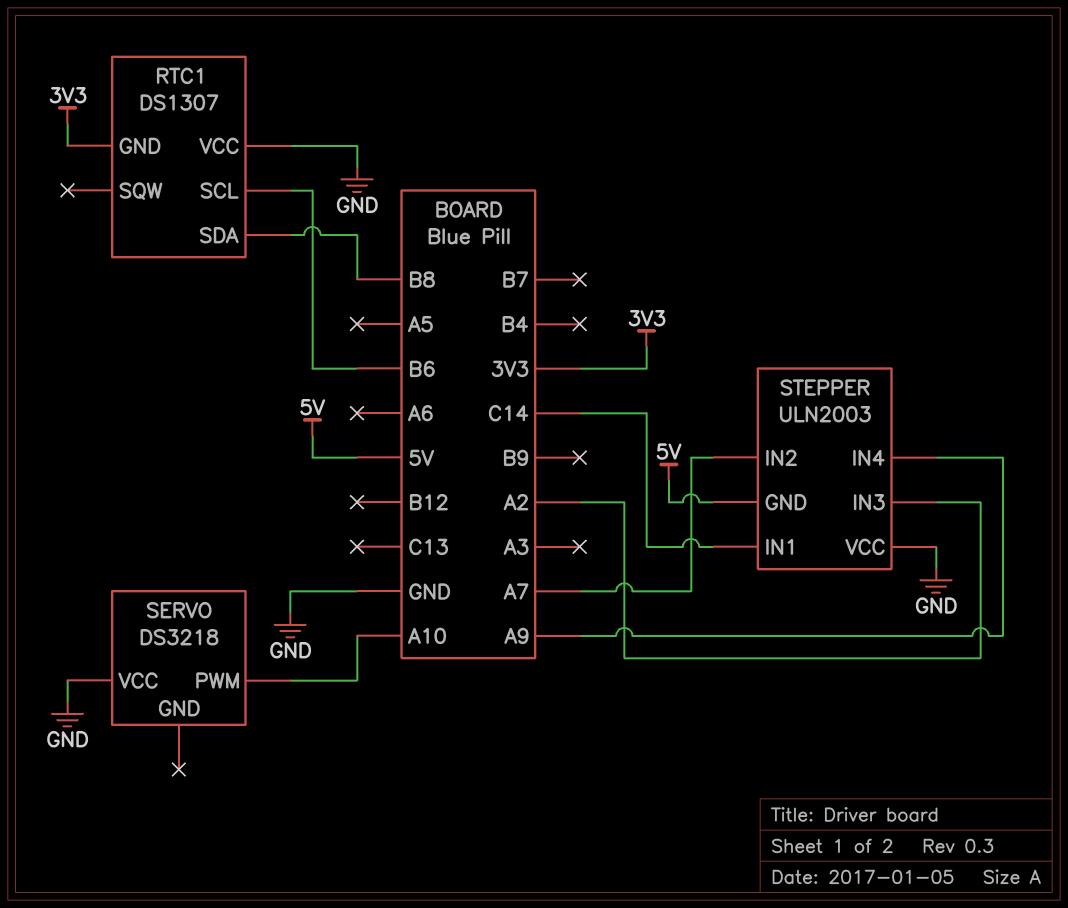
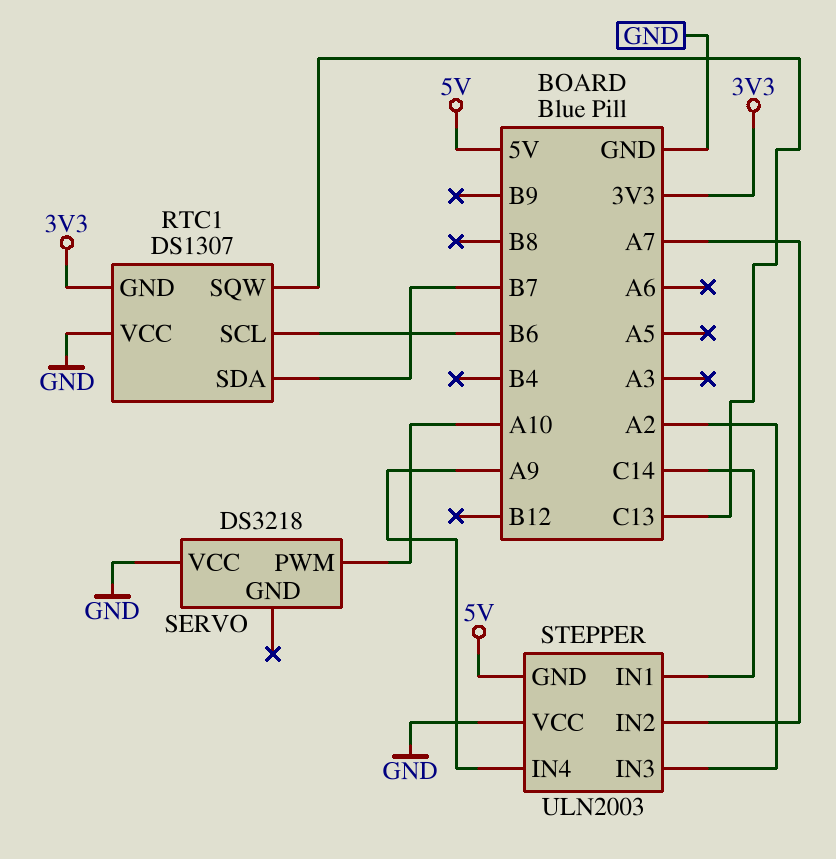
RTC1 pin SDA: B8 -> B7
RTC1 pin SQW: none -> C13

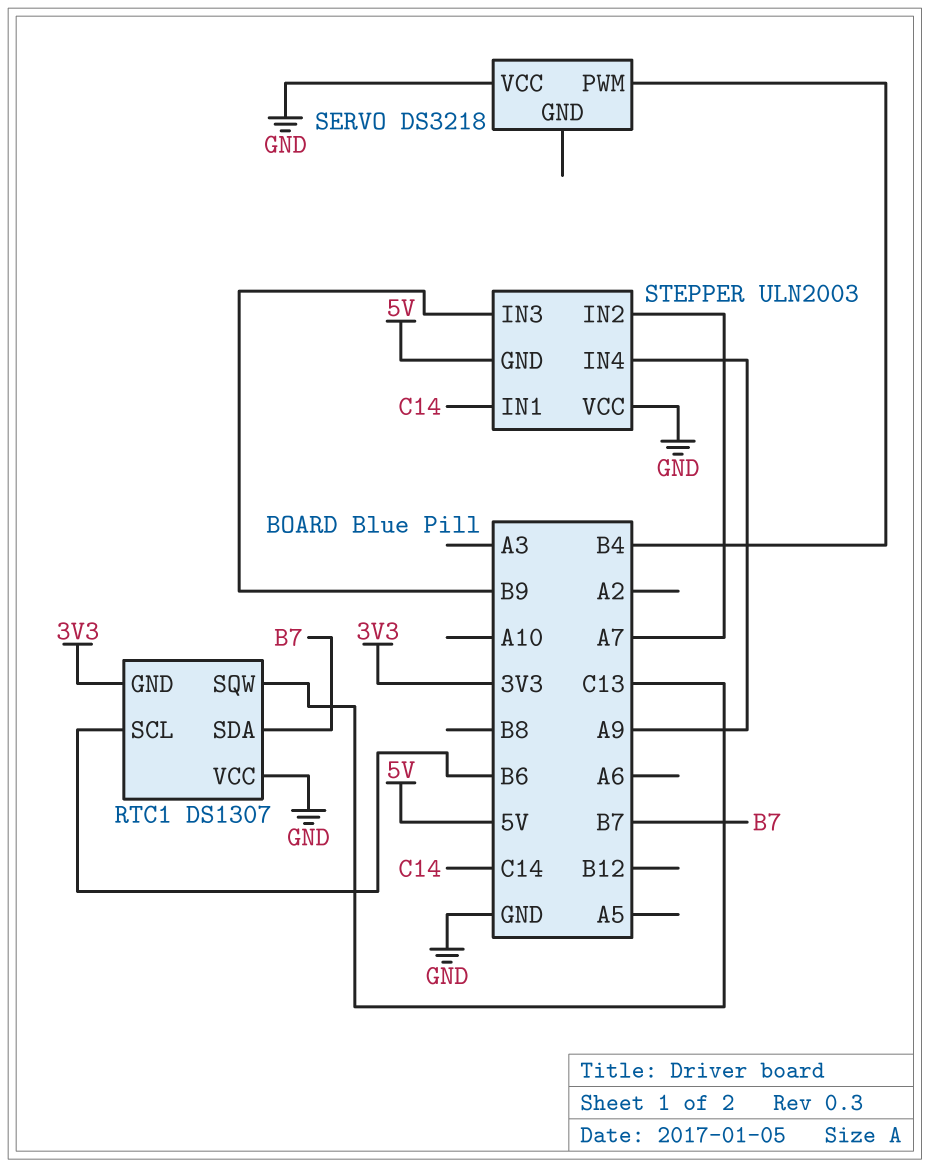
SERVO pin PWM: A10 -> B4
STEPPER pin IN3: A2 -> B9

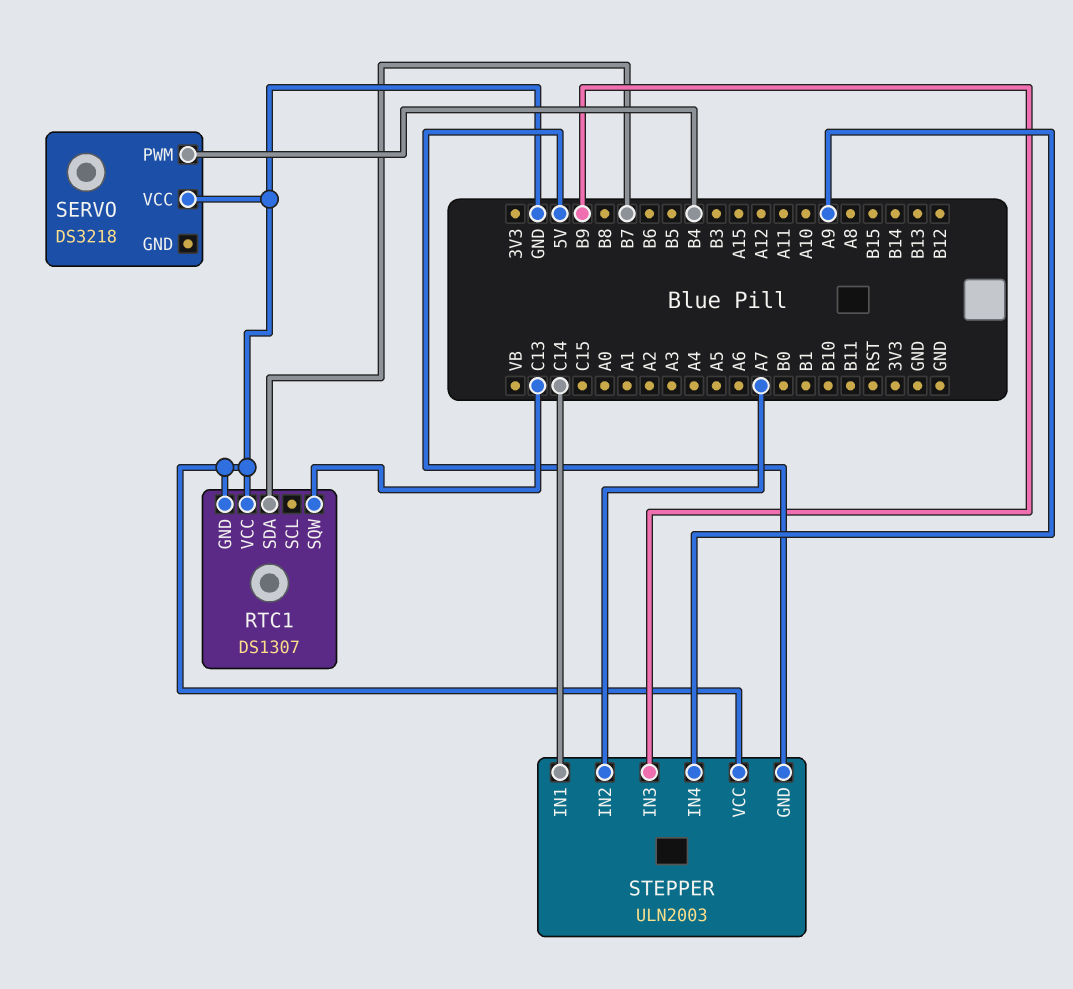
RTC1 pin GND: 3V3 -> GND
RTC1 pin SCL: B6 -> none

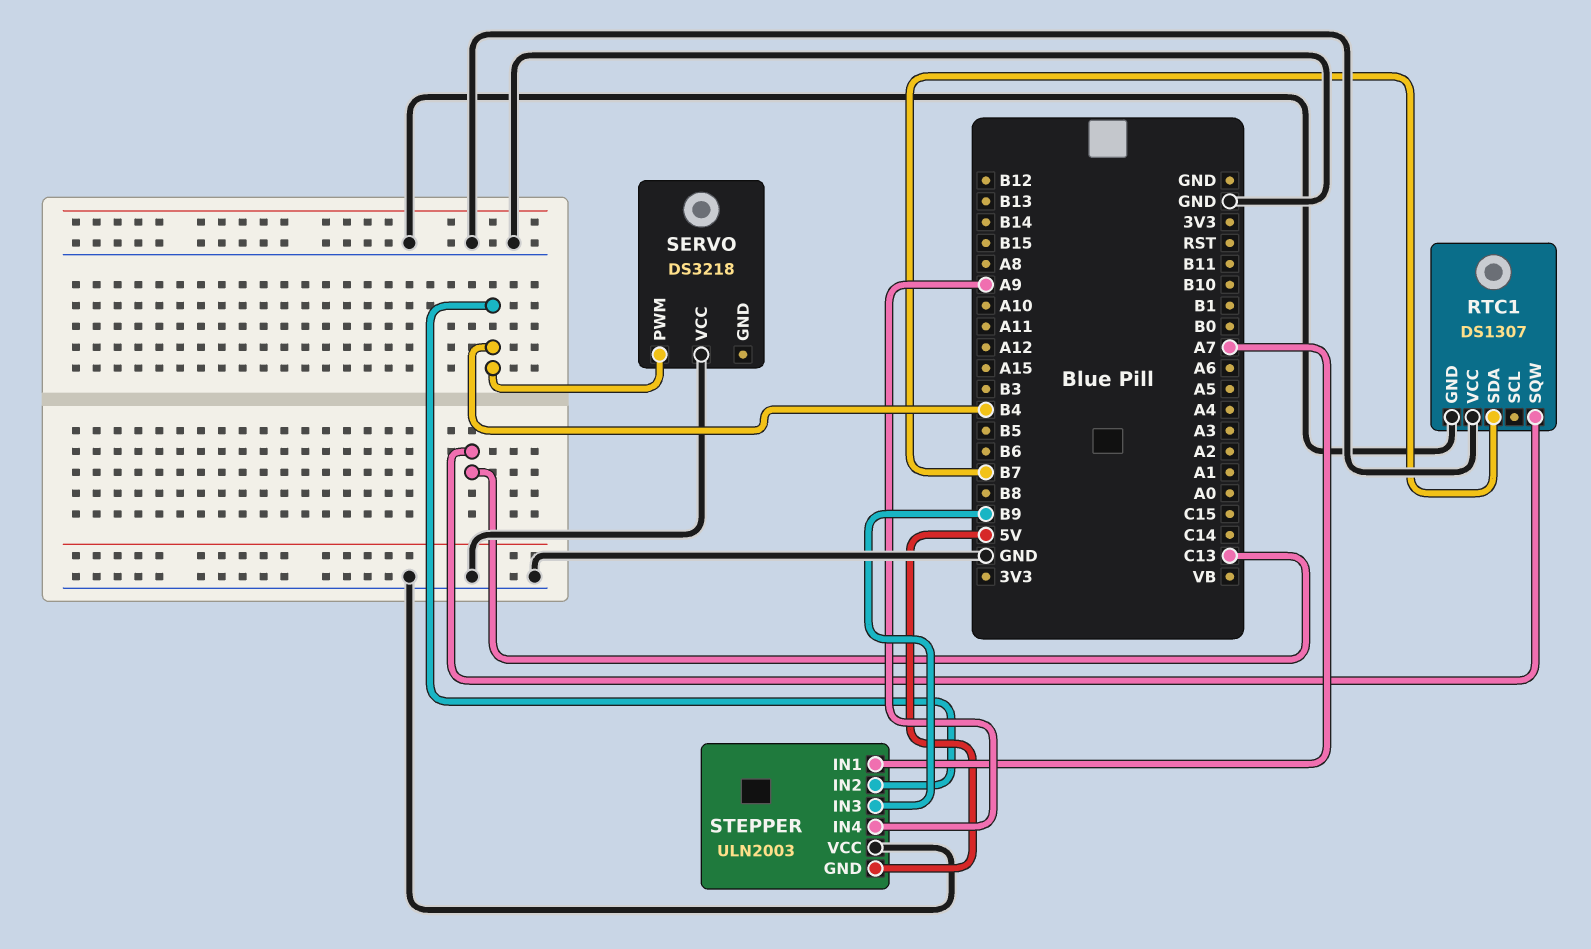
STEPPER pin IN1: C14 -> A7
STEPPER pin IN2: A7 -> B4

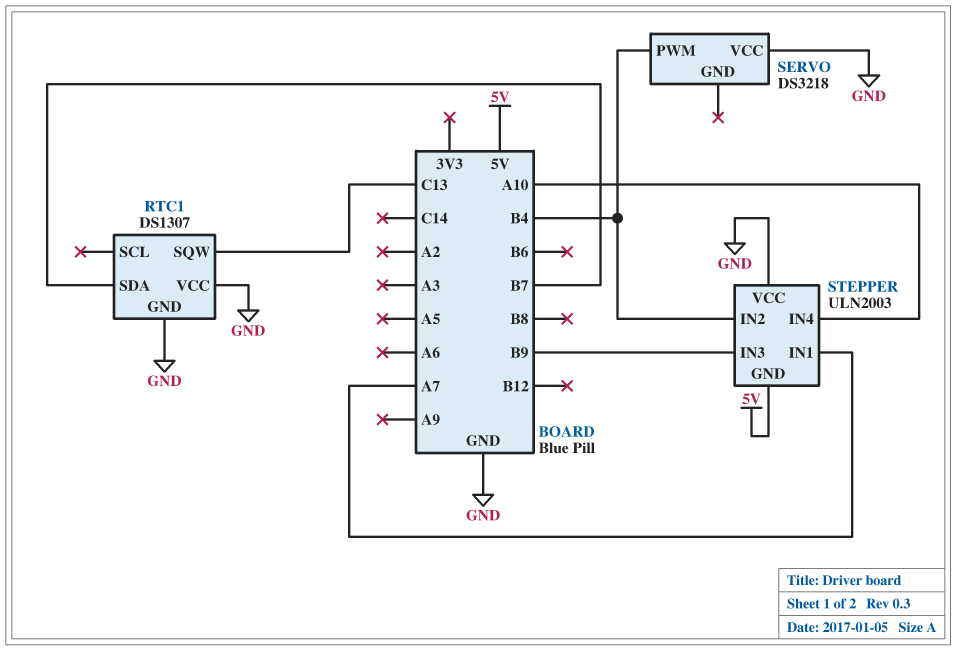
STEPPER pin IN4: A9 -> A10

